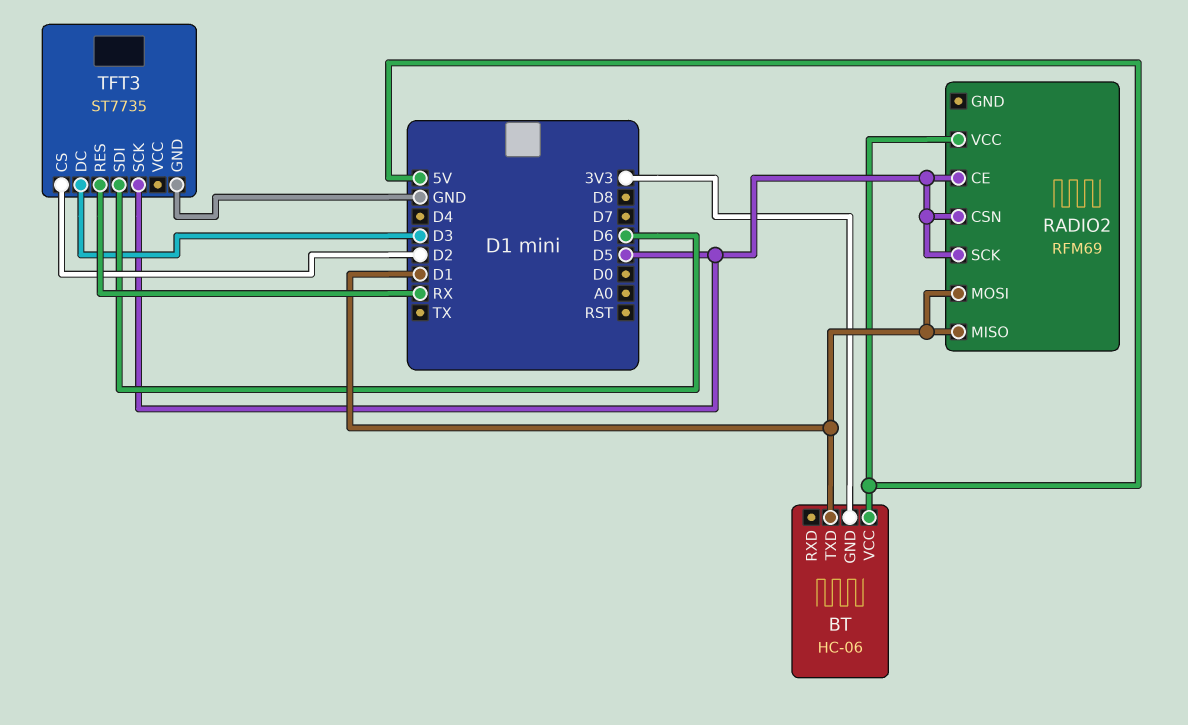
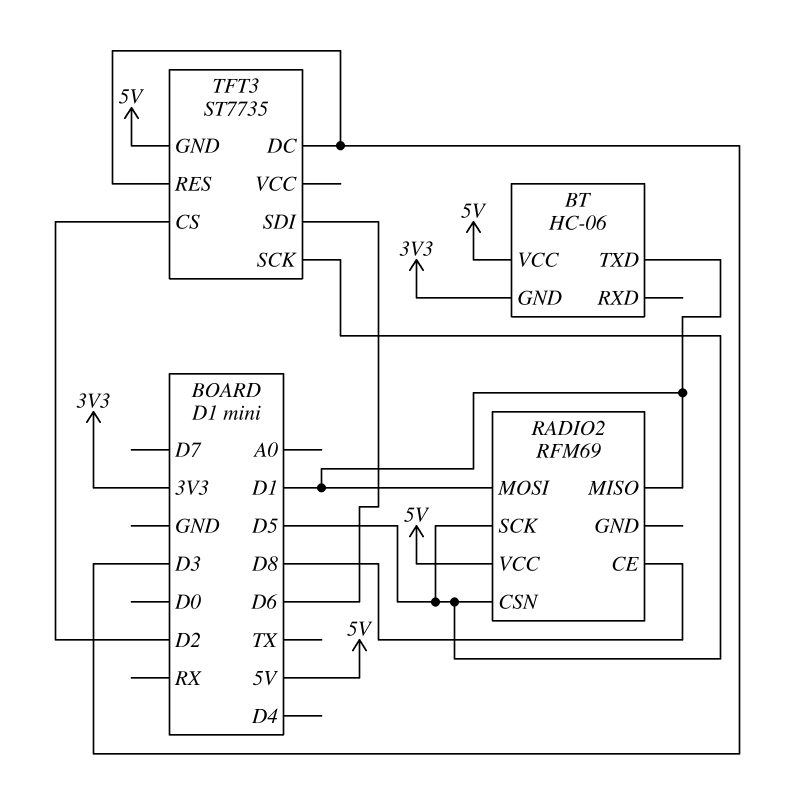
RADIO2 pin CE: D5 -> D8
TFT3 pin GND: GND -> 5V
TFT3 pin RES: RX -> D3

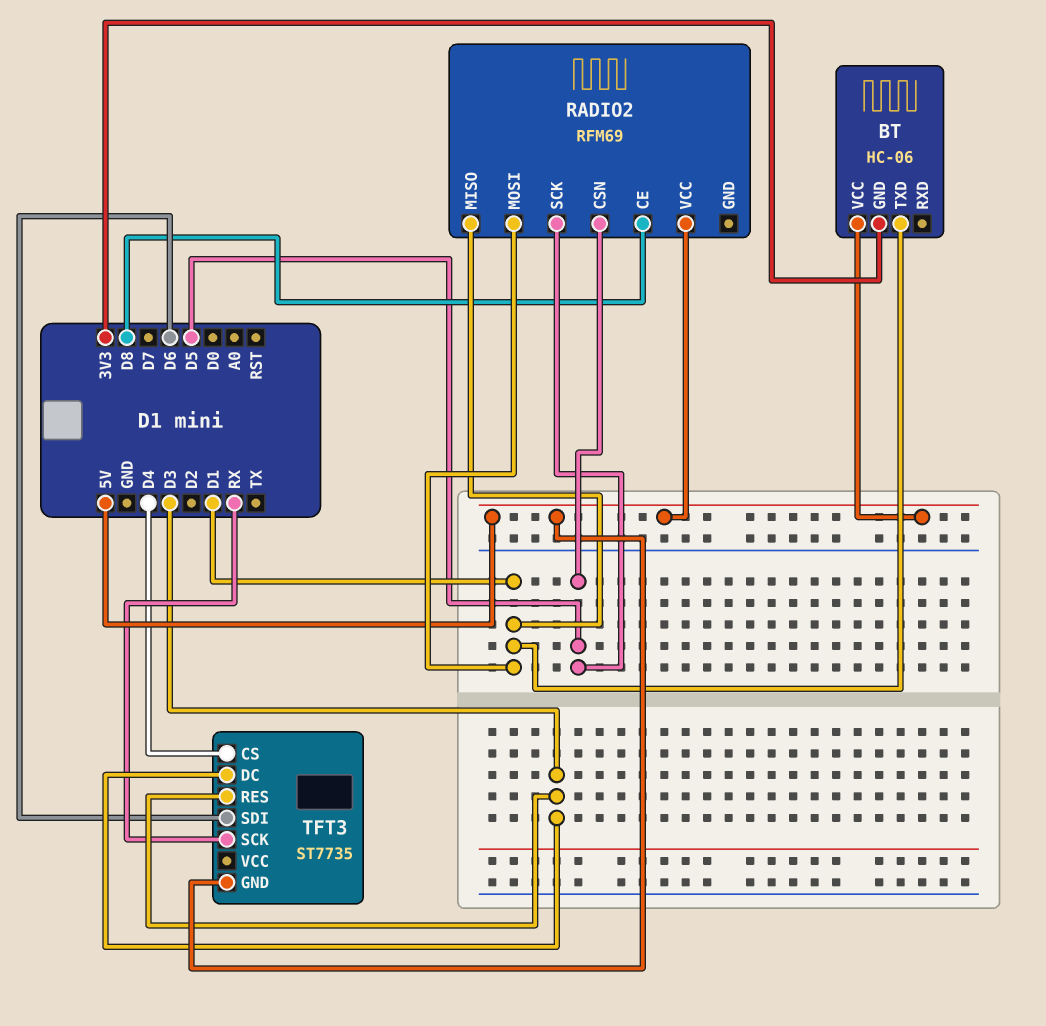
TFT3 pin CS: D2 -> D4
TFT3 pin SCK: D5 -> RX

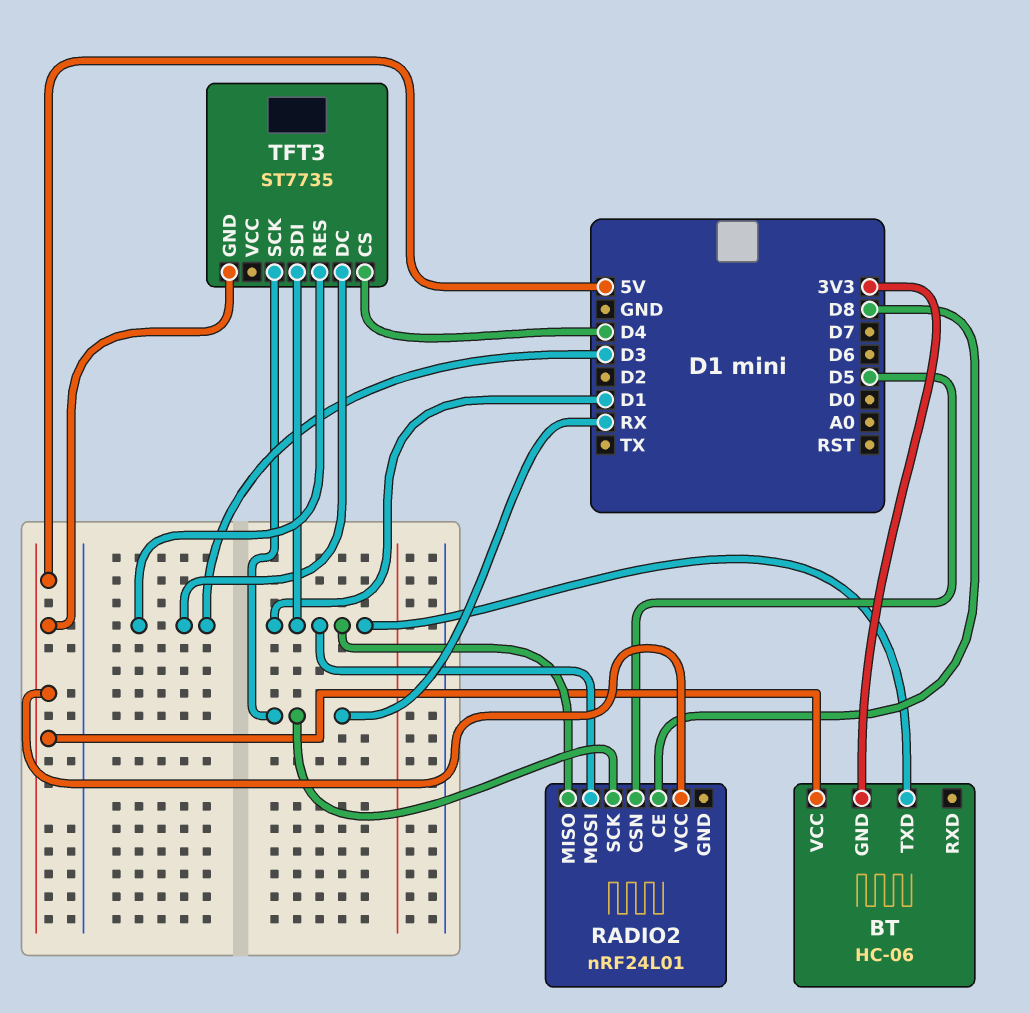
RADIO2: RFM69 -> nRF24L01
RADIO2 pin SCK: D5 -> RX
TFT3 pin SDI: D6 -> D1

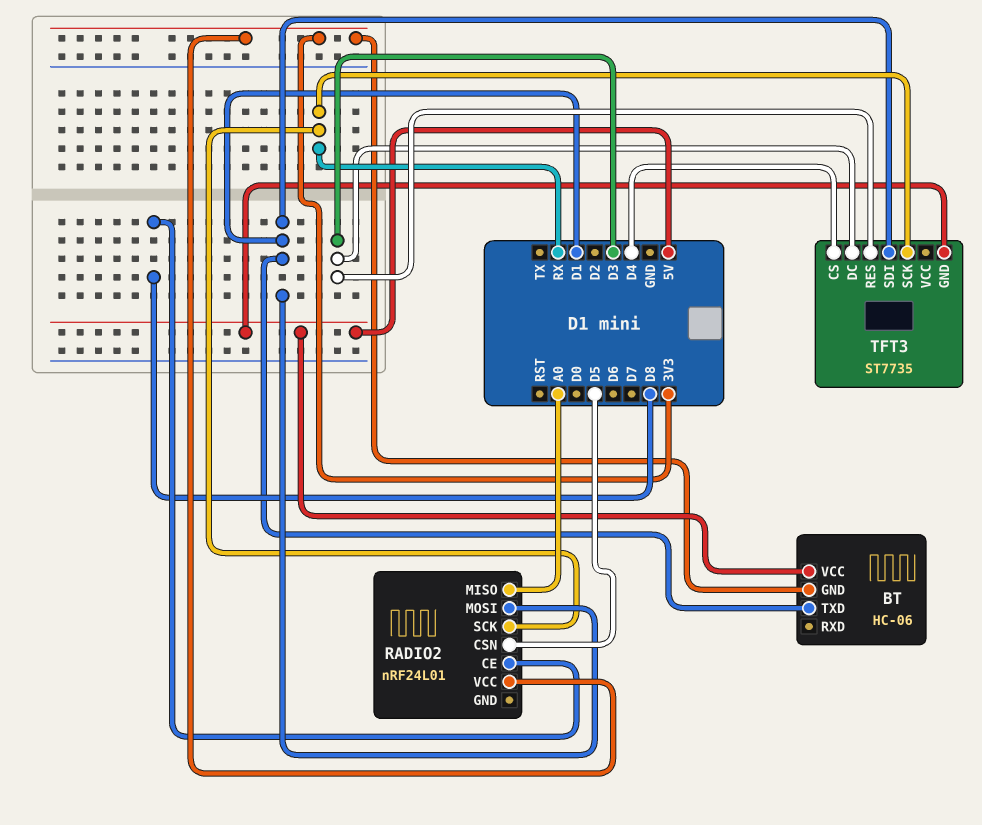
RADIO2 pin MISO: D1 -> A0
RADIO2 pin VCC: 5V -> 3V3

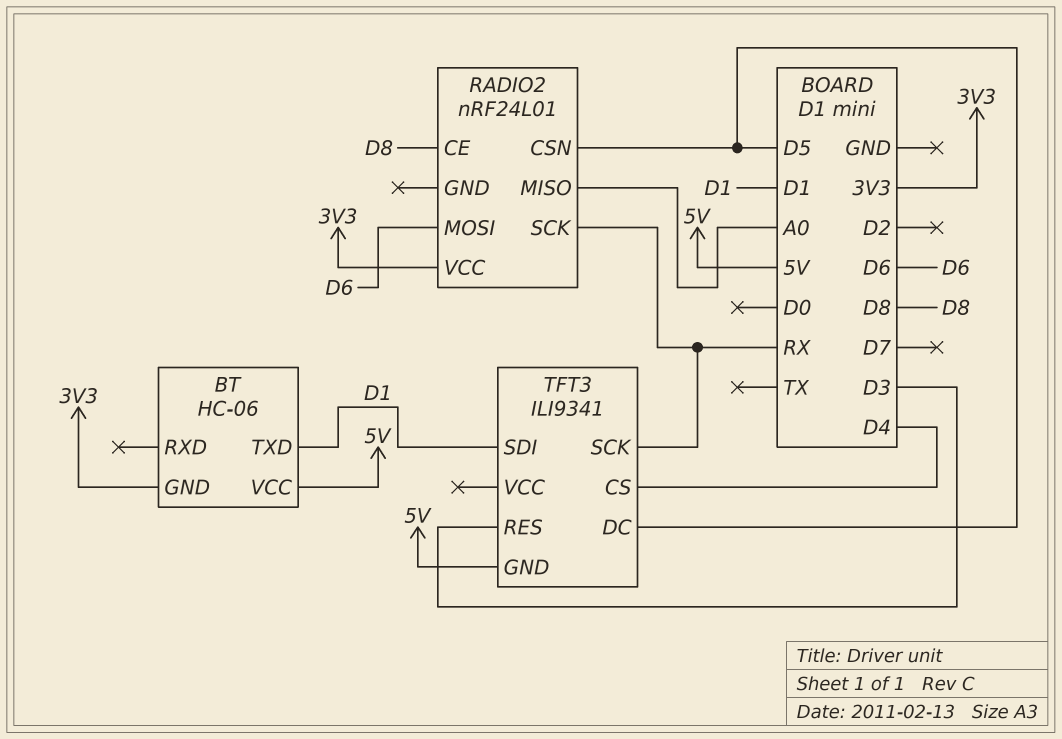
RADIO2 pin MOSI: D1 -> D6
TFT3: ST7735 -> ILI9341
TFT3 pin DC: D3 -> D5

